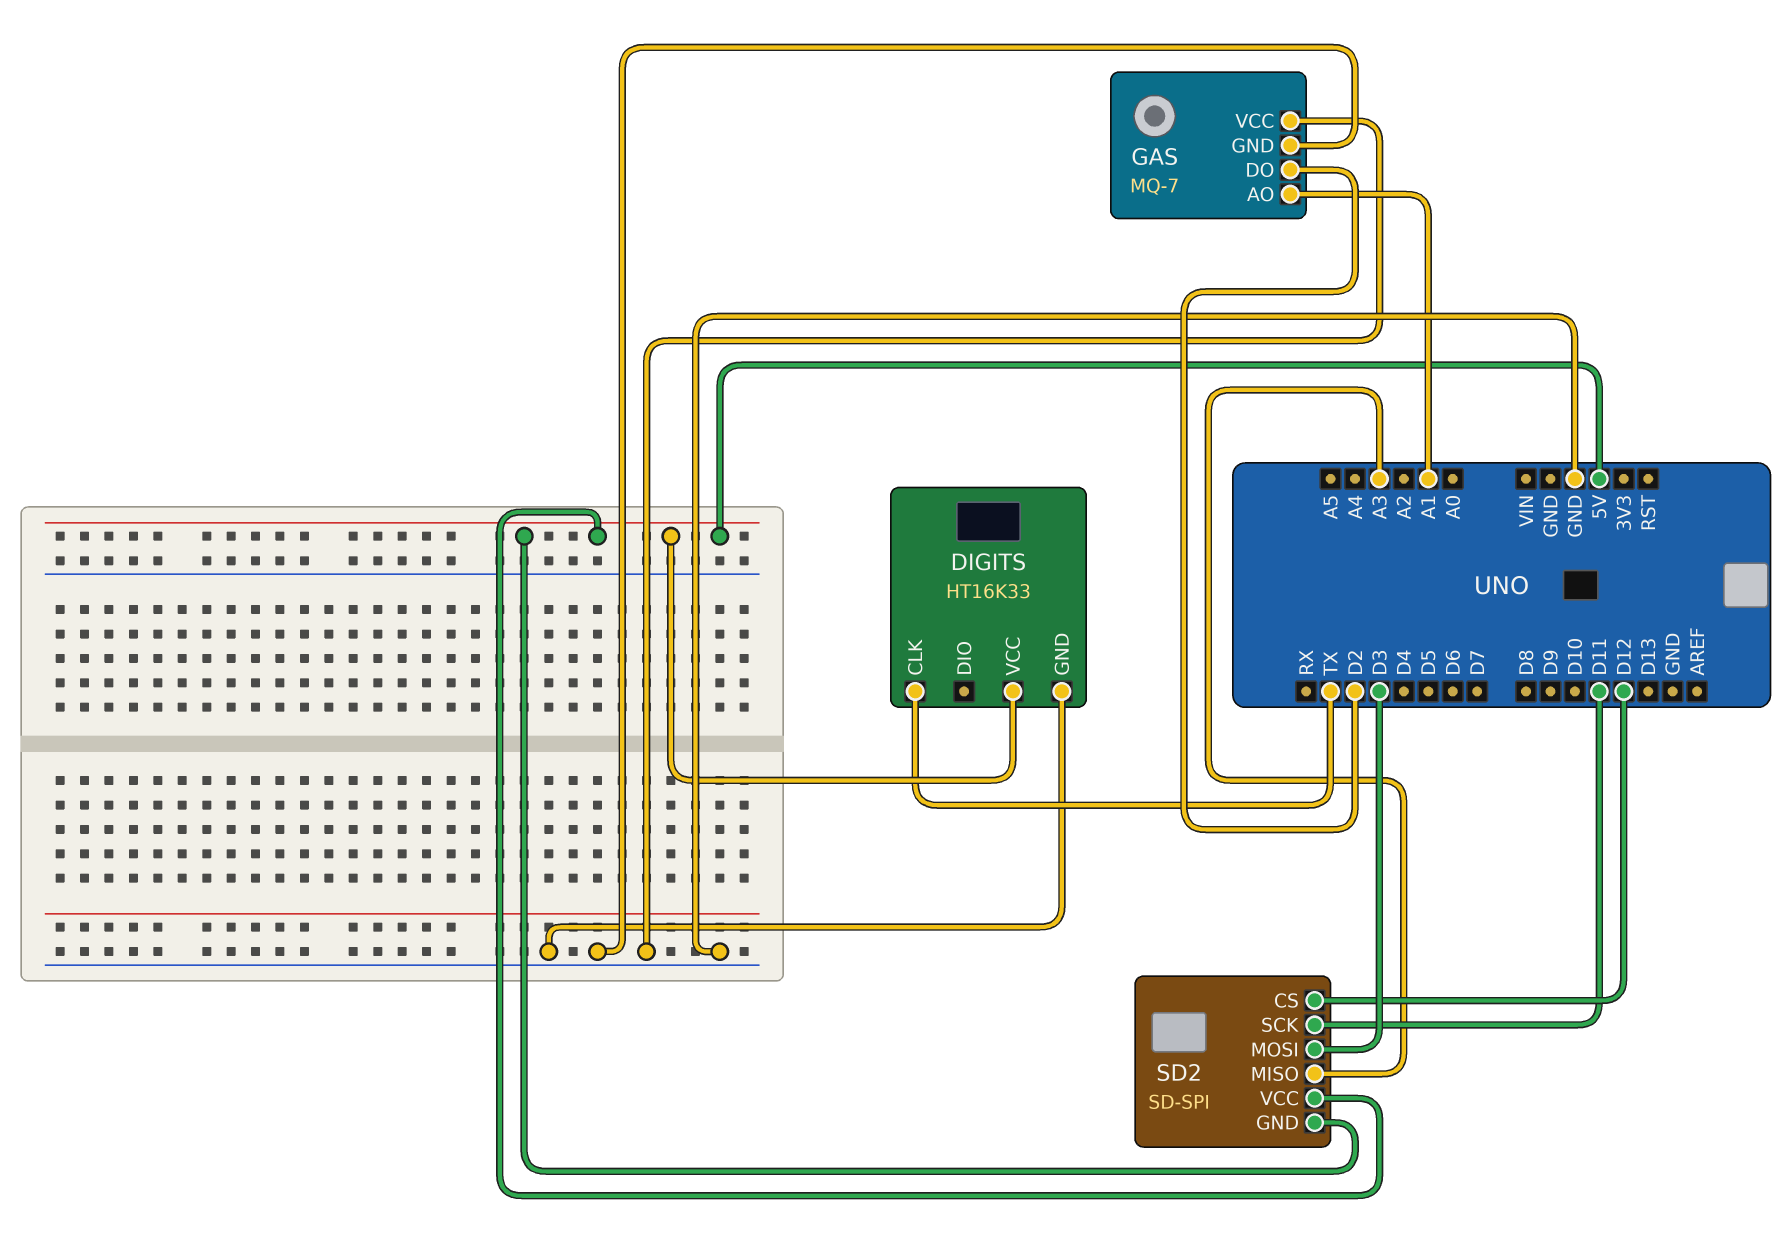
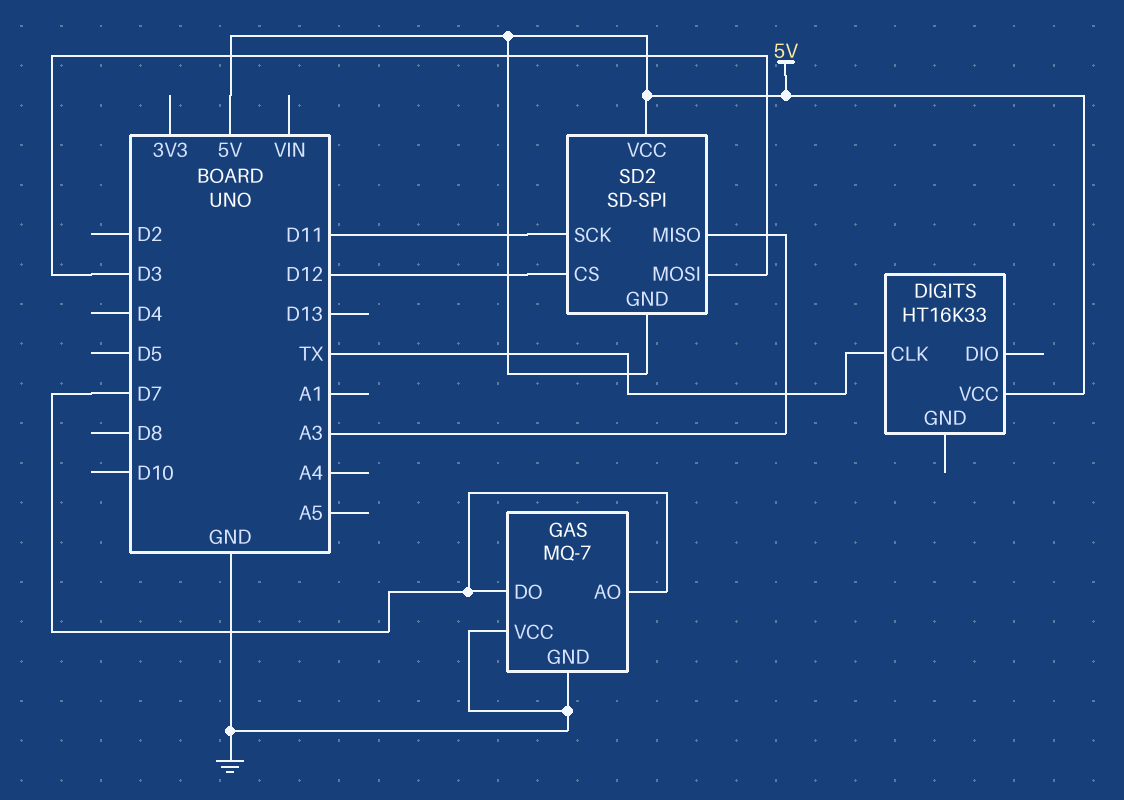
DIGITS pin GND: GND -> none
GAS pin AO: A1 -> D7
GAS pin DO: D2 -> D7

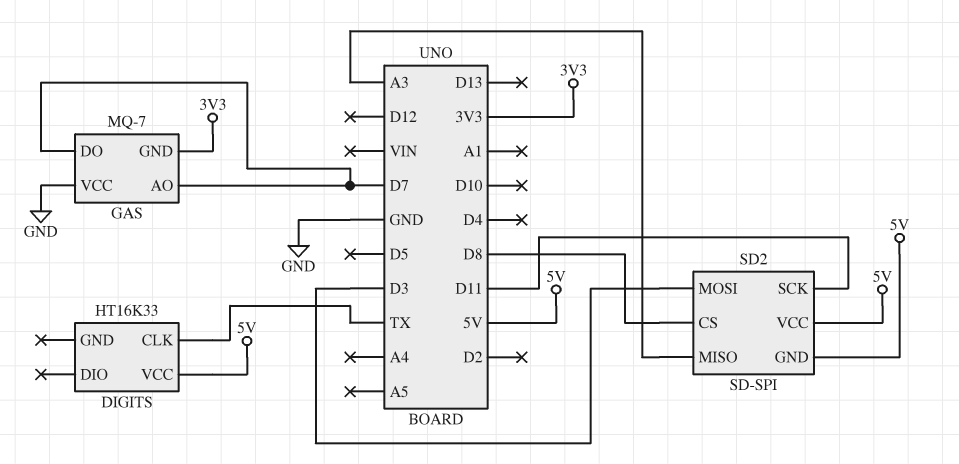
GAS pin GND: GND -> 3V3
SD2 pin CS: D12 -> D8

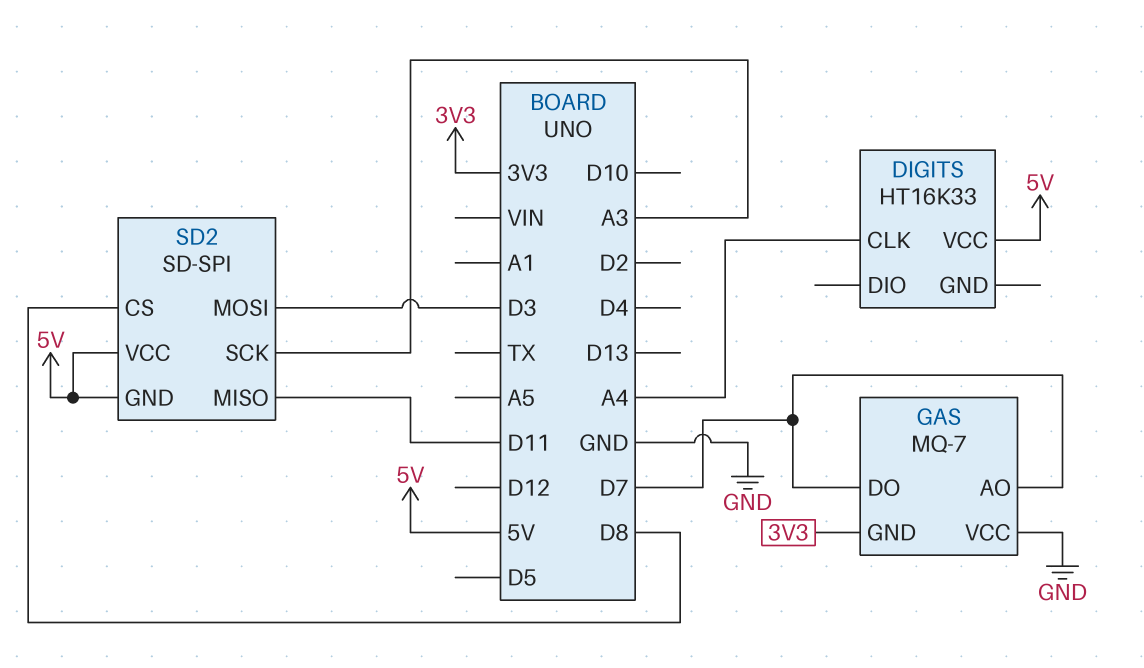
DIGITS pin CLK: TX -> A4
SD2 pin MISO: A3 -> D11
SD2 pin SCK: D11 -> A3

